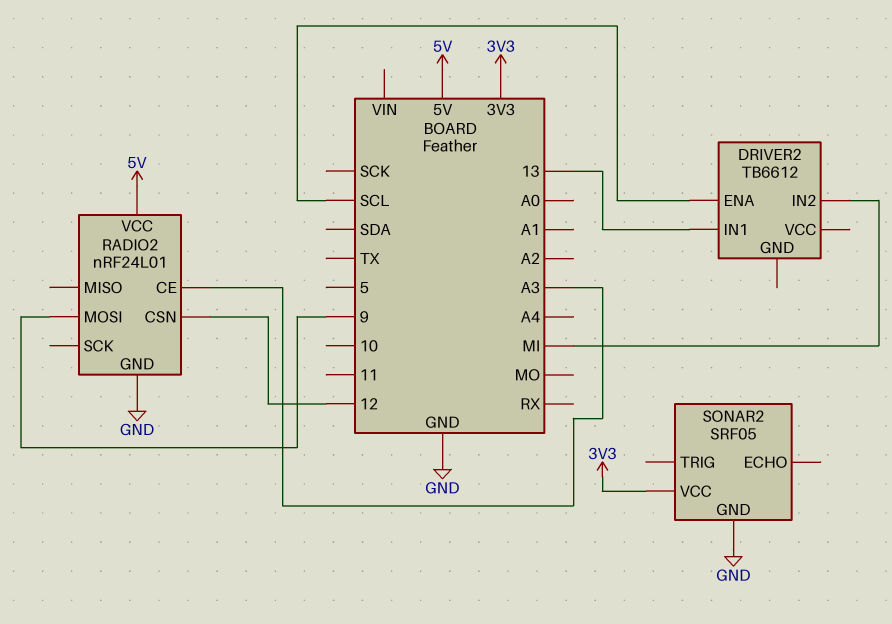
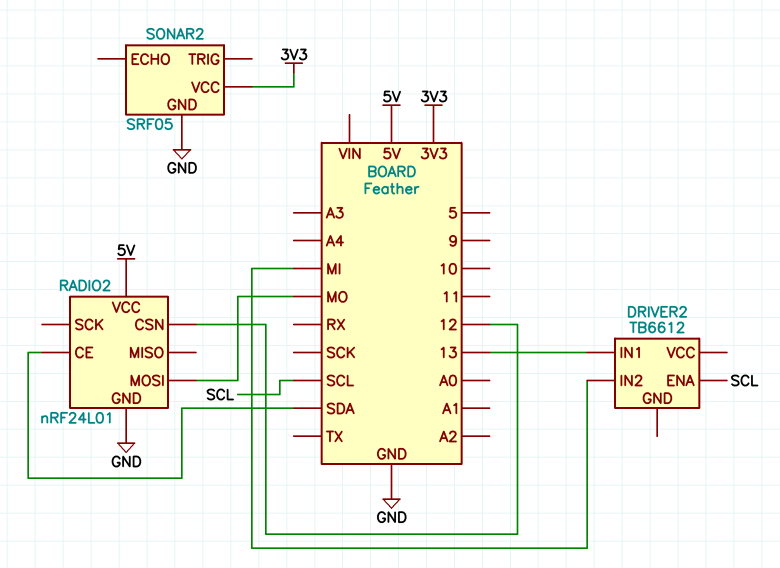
RADIO2 pin CE: A3 -> SDA
RADIO2 pin MOSI: 9 -> MO

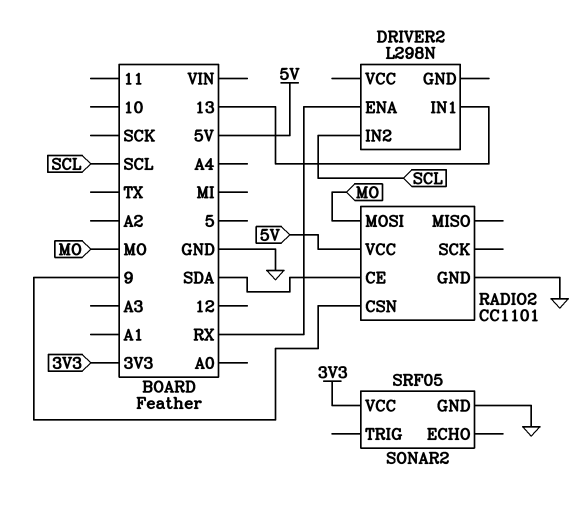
DRIVER2: TB6612 -> L298N
DRIVER2 pin ENA: SCL -> RX
DRIVER2 pin IN2: MI -> SCL
RADIO2: nRF24L01 -> CC1101
RADIO2 pin CSN: 12 -> 9

